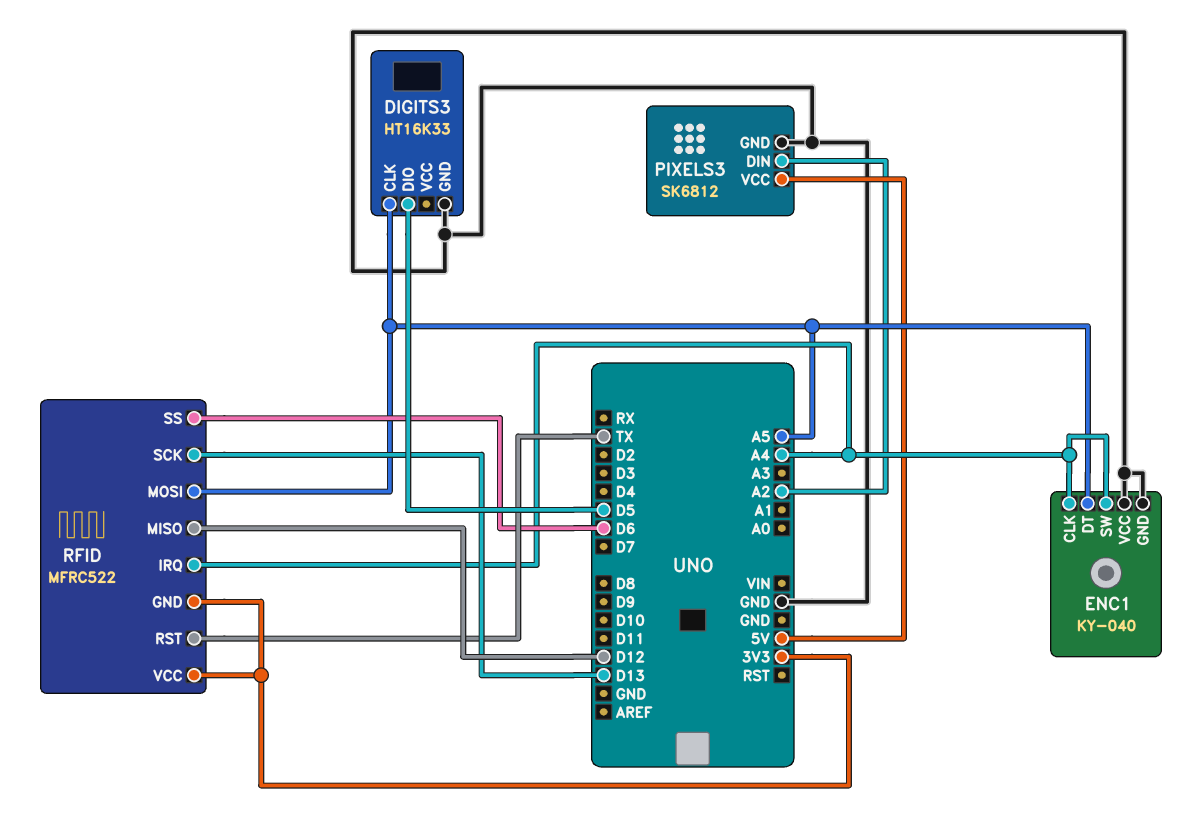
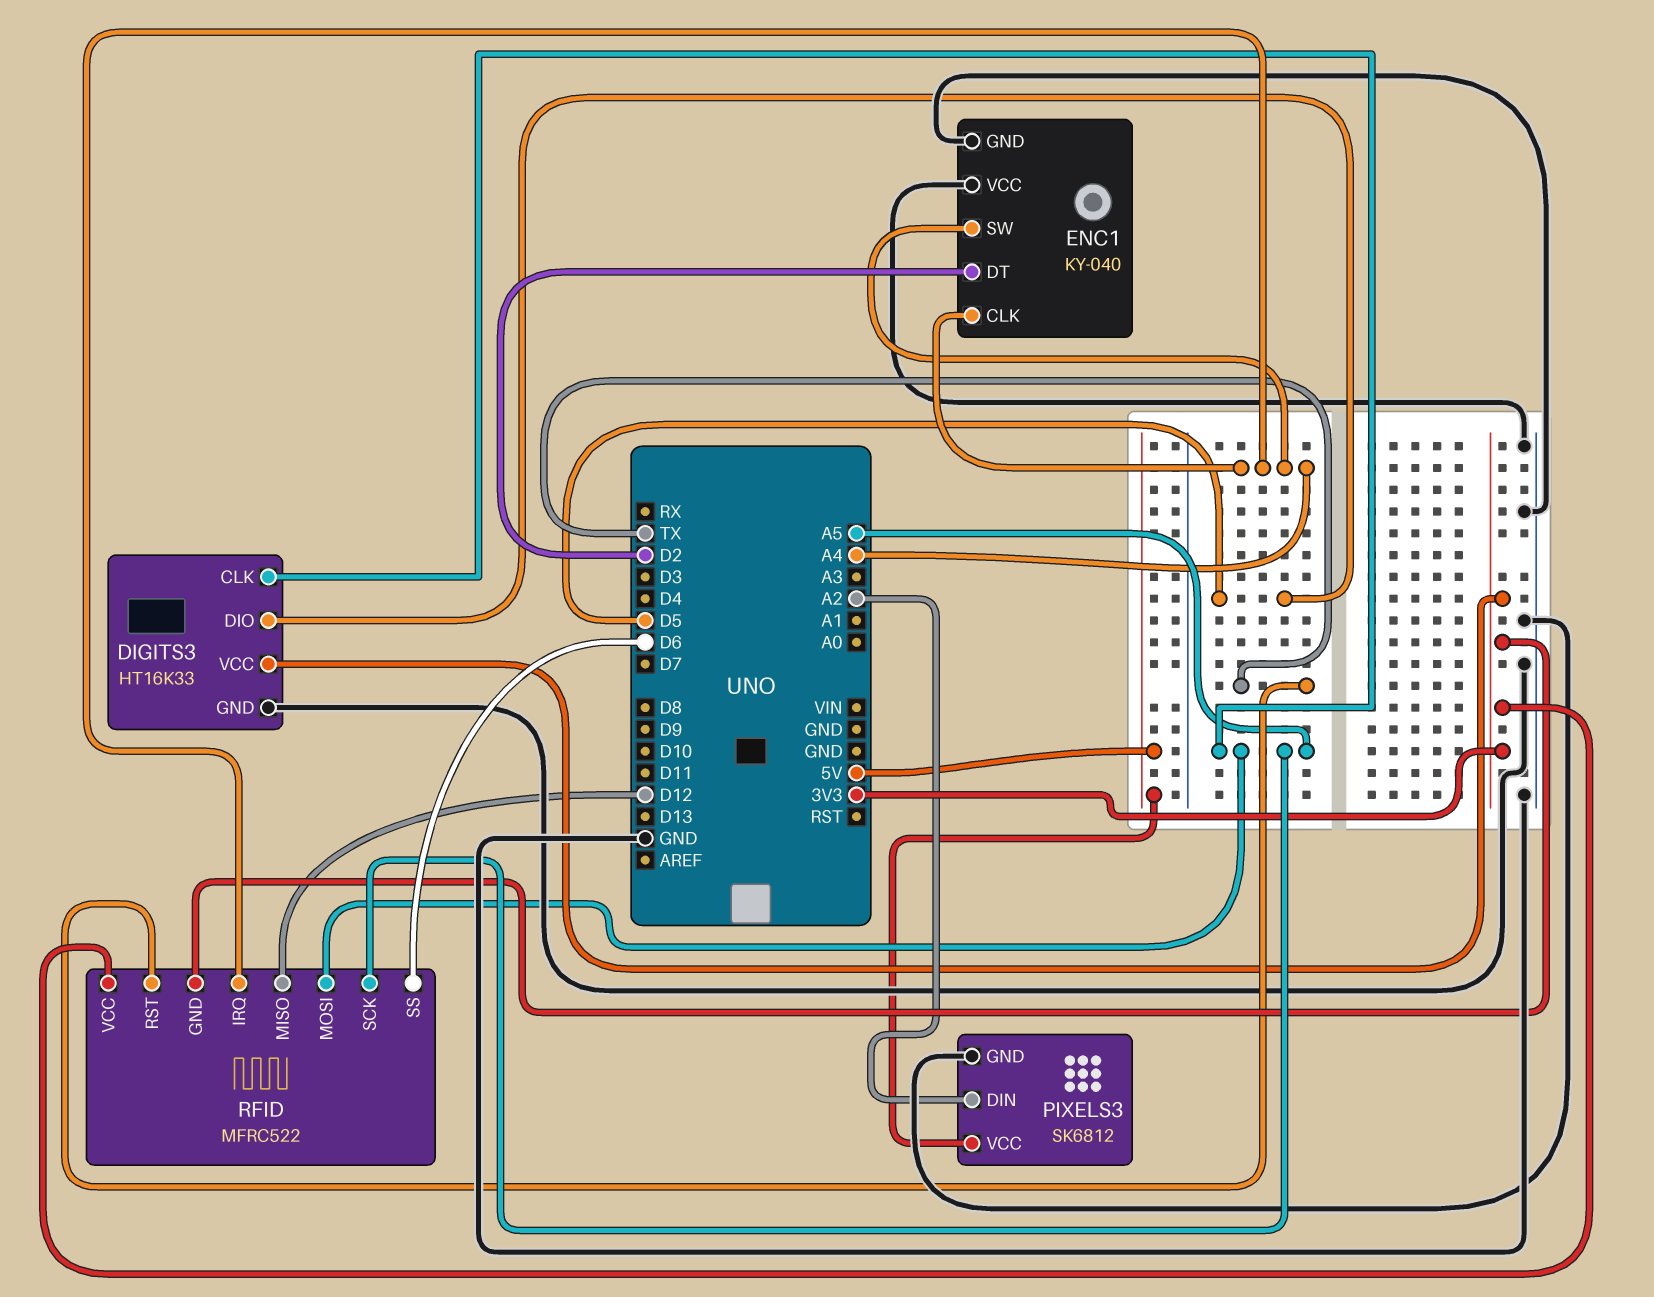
DIGITS3 pin VCC: none -> 3V3
ENC1 pin DT: A5 -> D2
RFID pin SCK: D13 -> A5

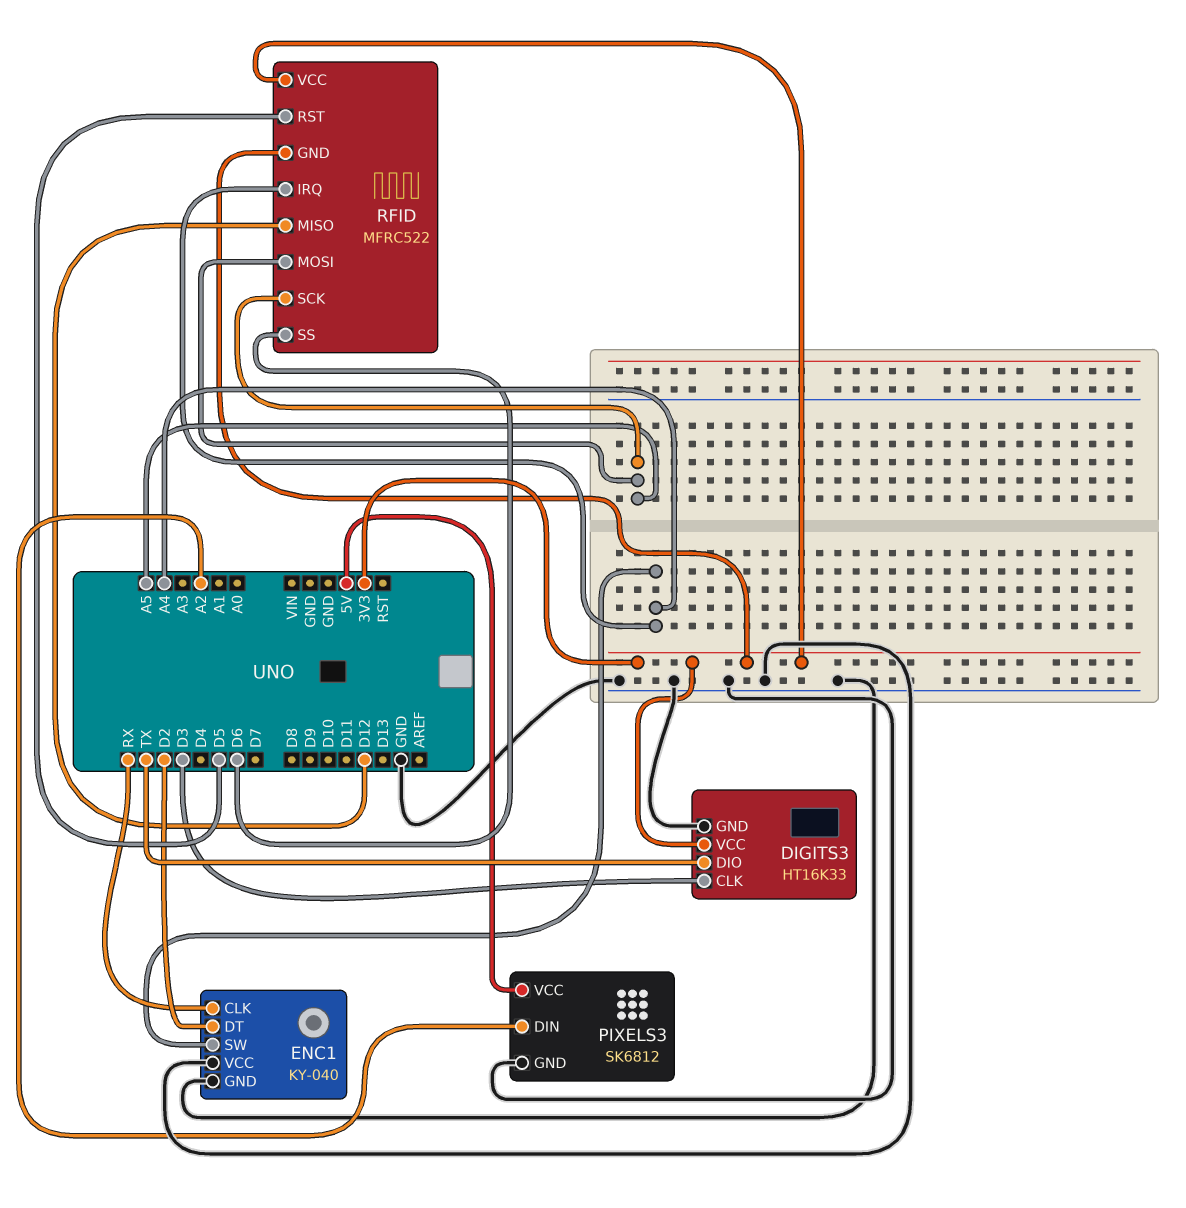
DIGITS3 pin CLK: A5 -> D3
DIGITS3 pin DIO: D5 -> TX
ENC1 pin CLK: A4 -> RX
RFID pin RST: TX -> D5

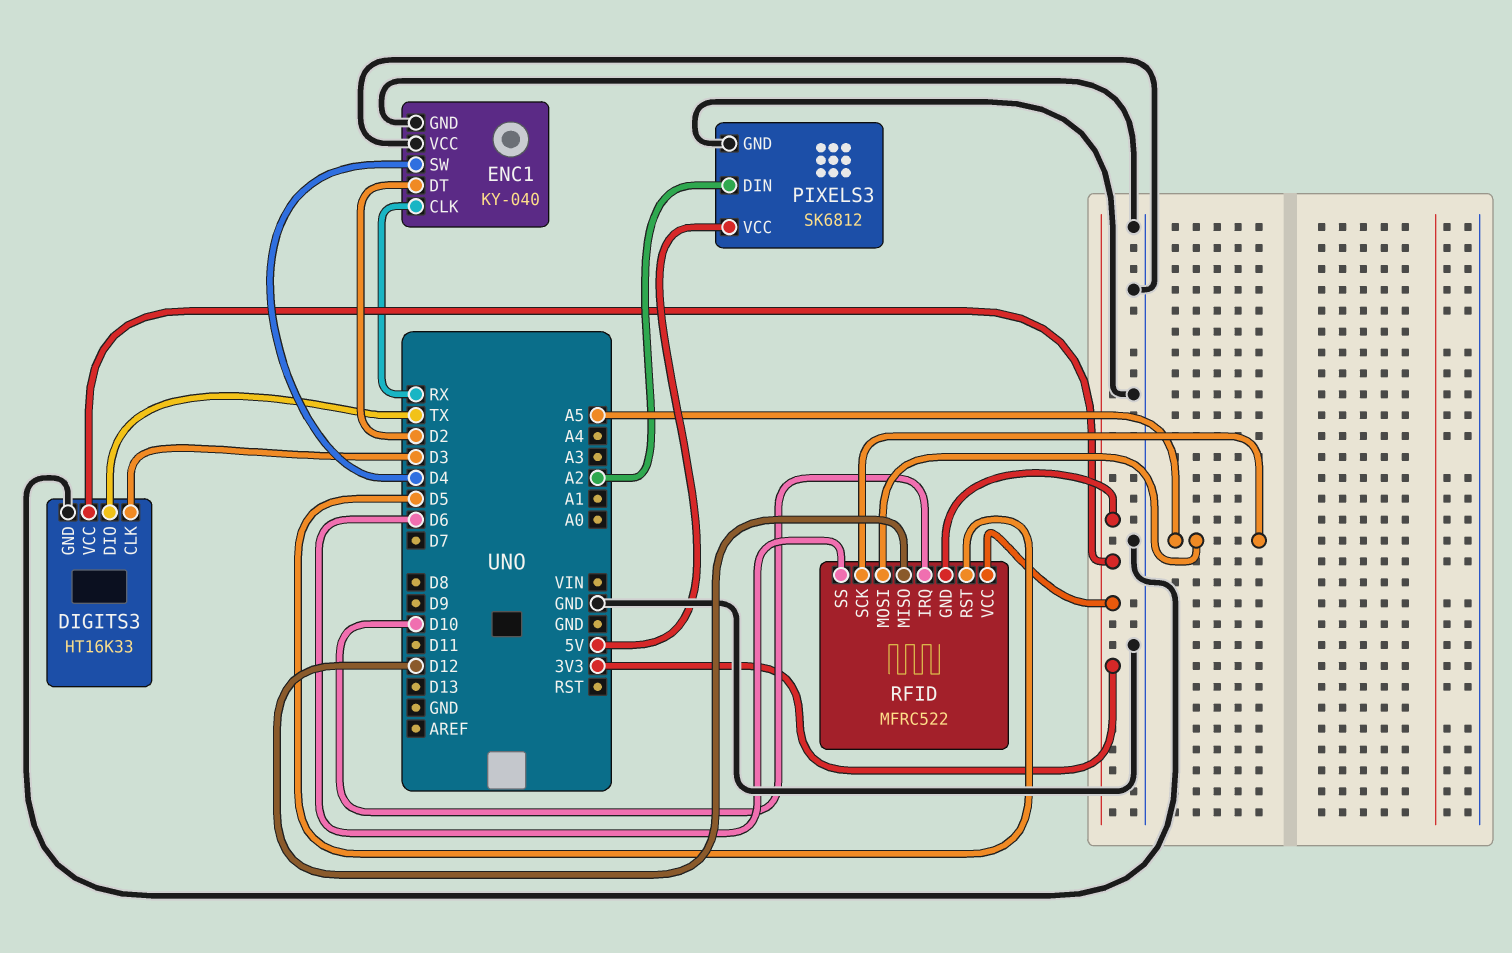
ENC1 pin SW: A4 -> D4
RFID pin IRQ: A4 -> D10

